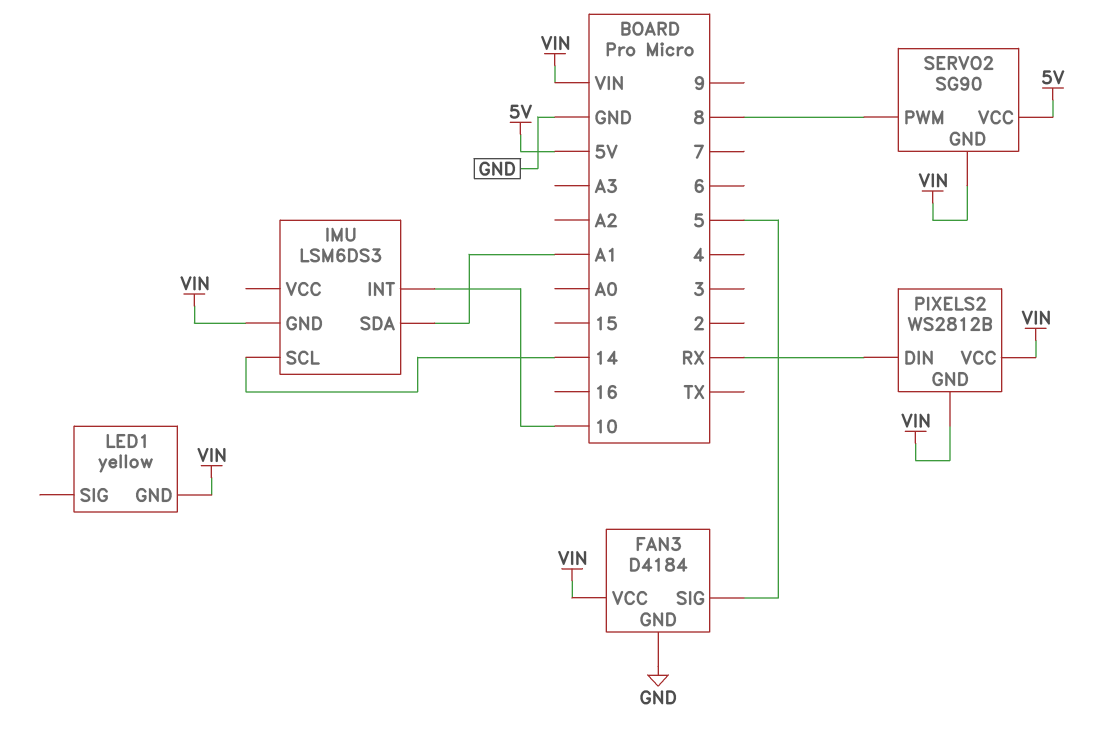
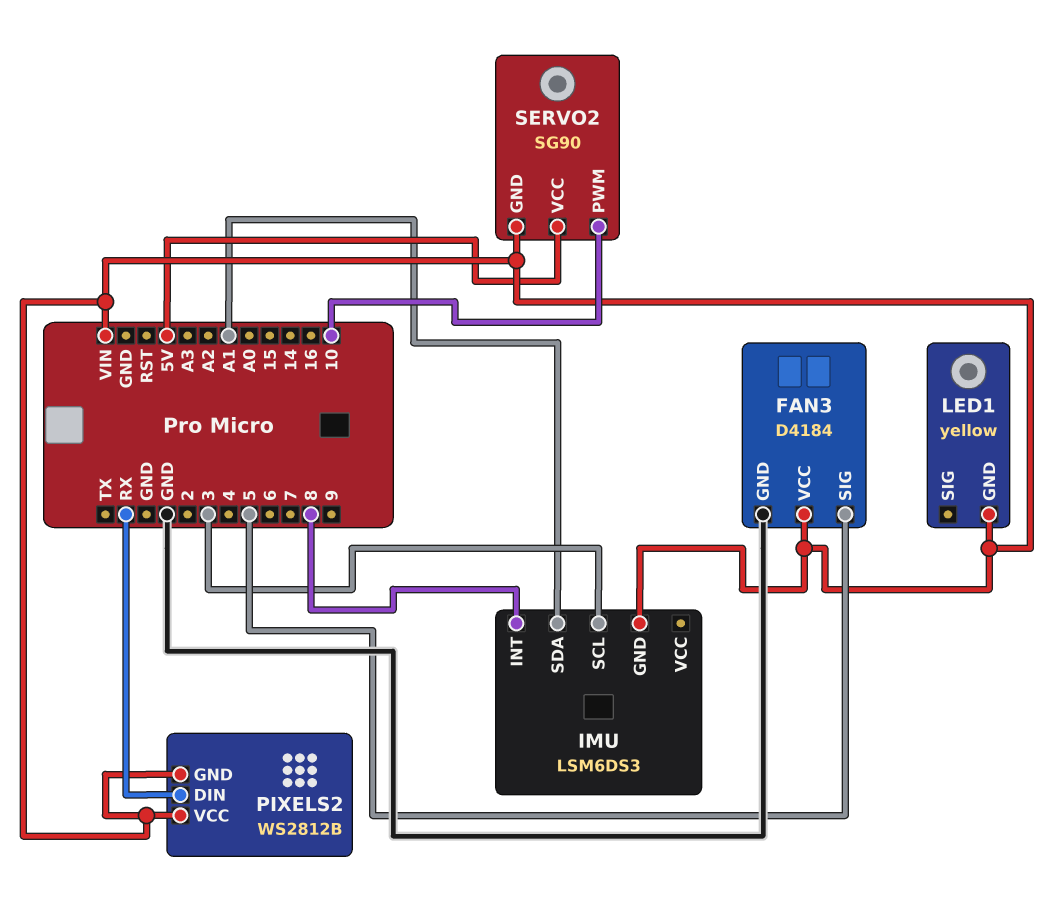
IMU pin INT: 10 -> 8
IMU pin SCL: 14 -> 3
SERVO2 pin PWM: 8 -> 10

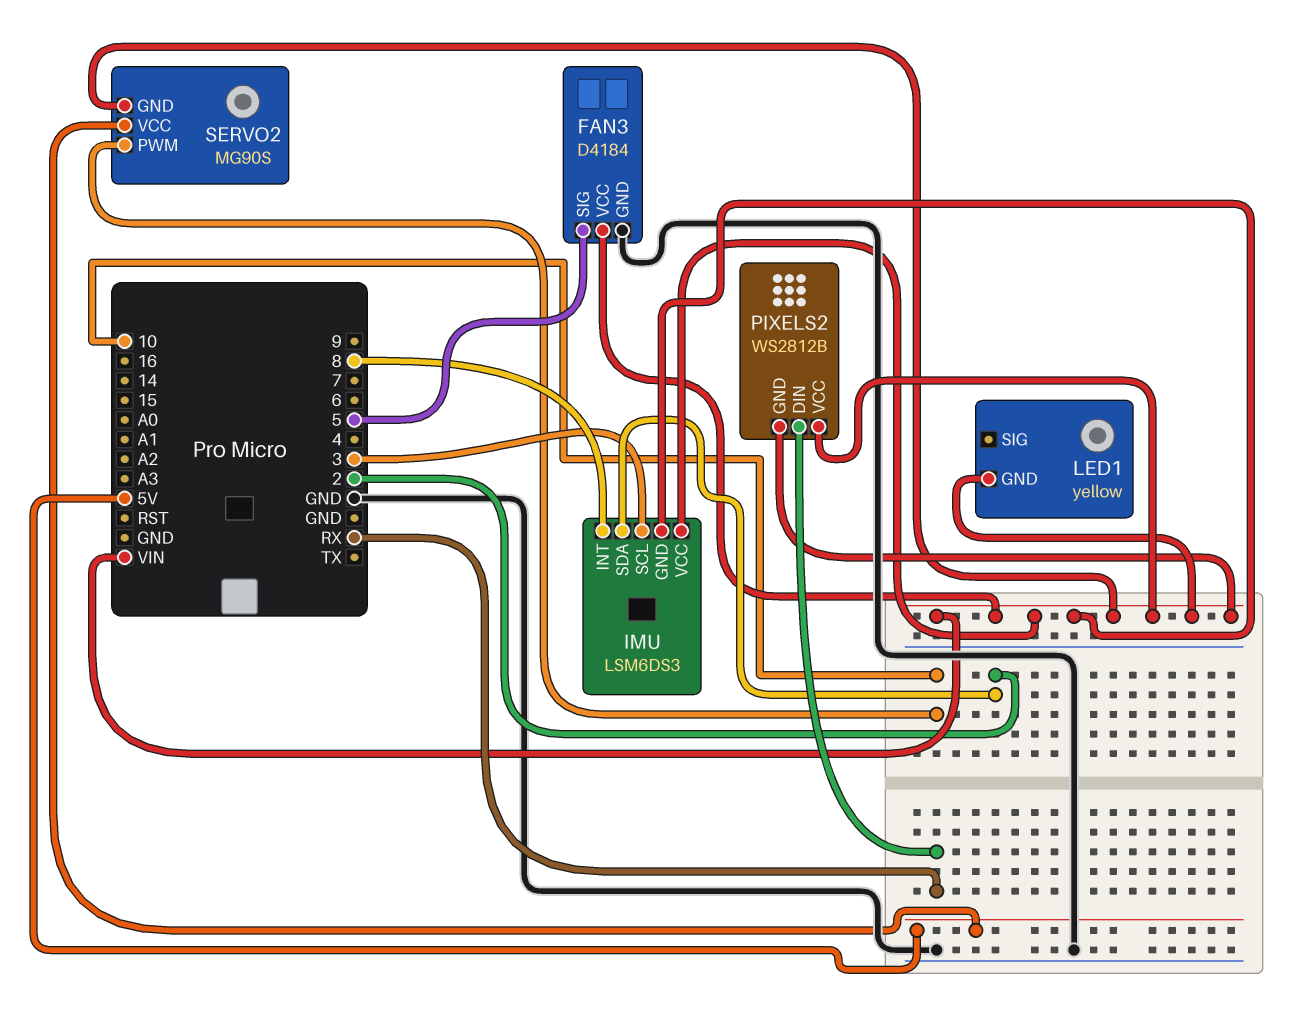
IMU pin SDA: A1 -> 2
IMU pin VCC: none -> VIN
SERVO2: SG90 -> MG90S

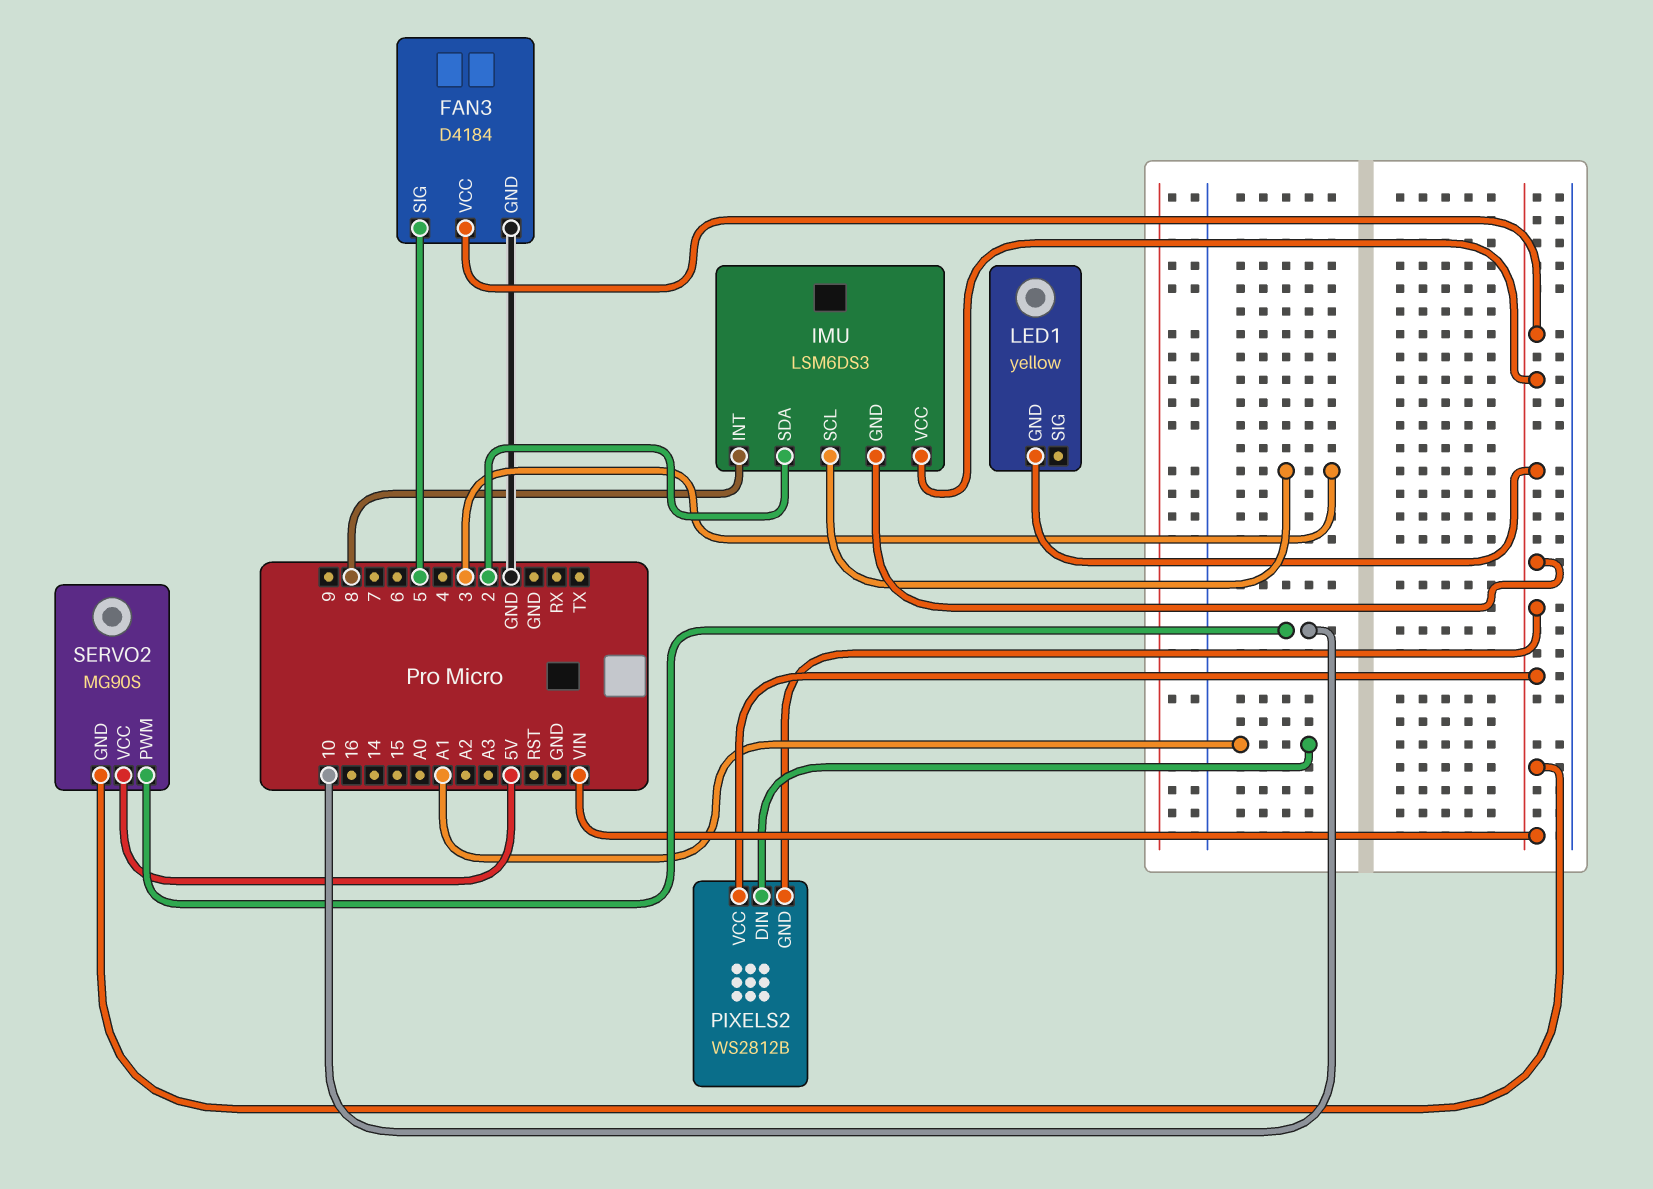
PIXELS2 pin DIN: RX -> A1

